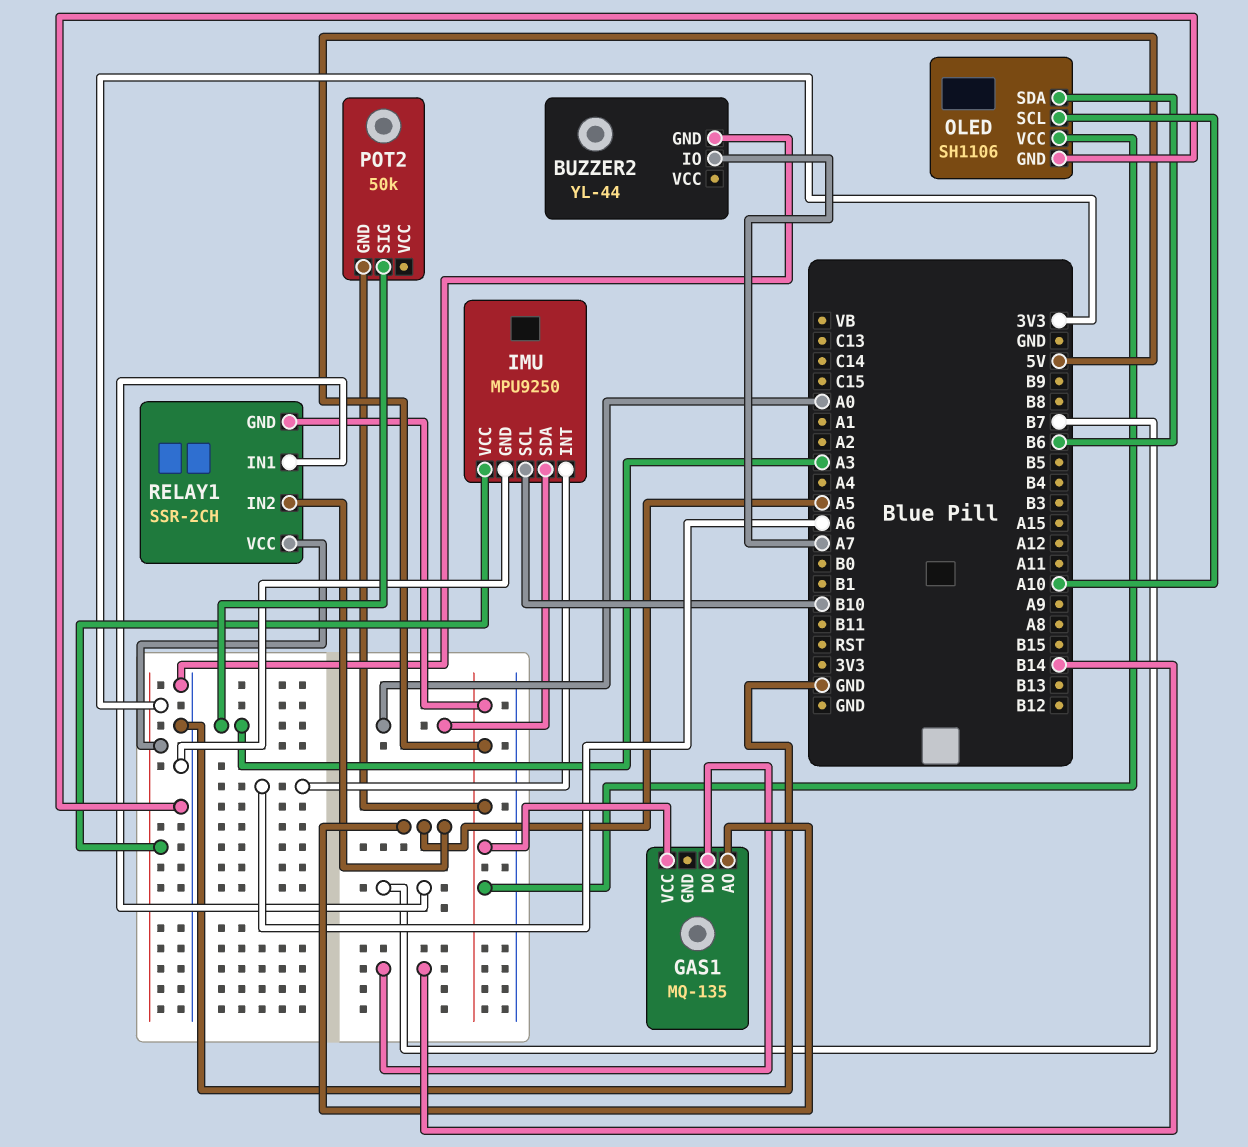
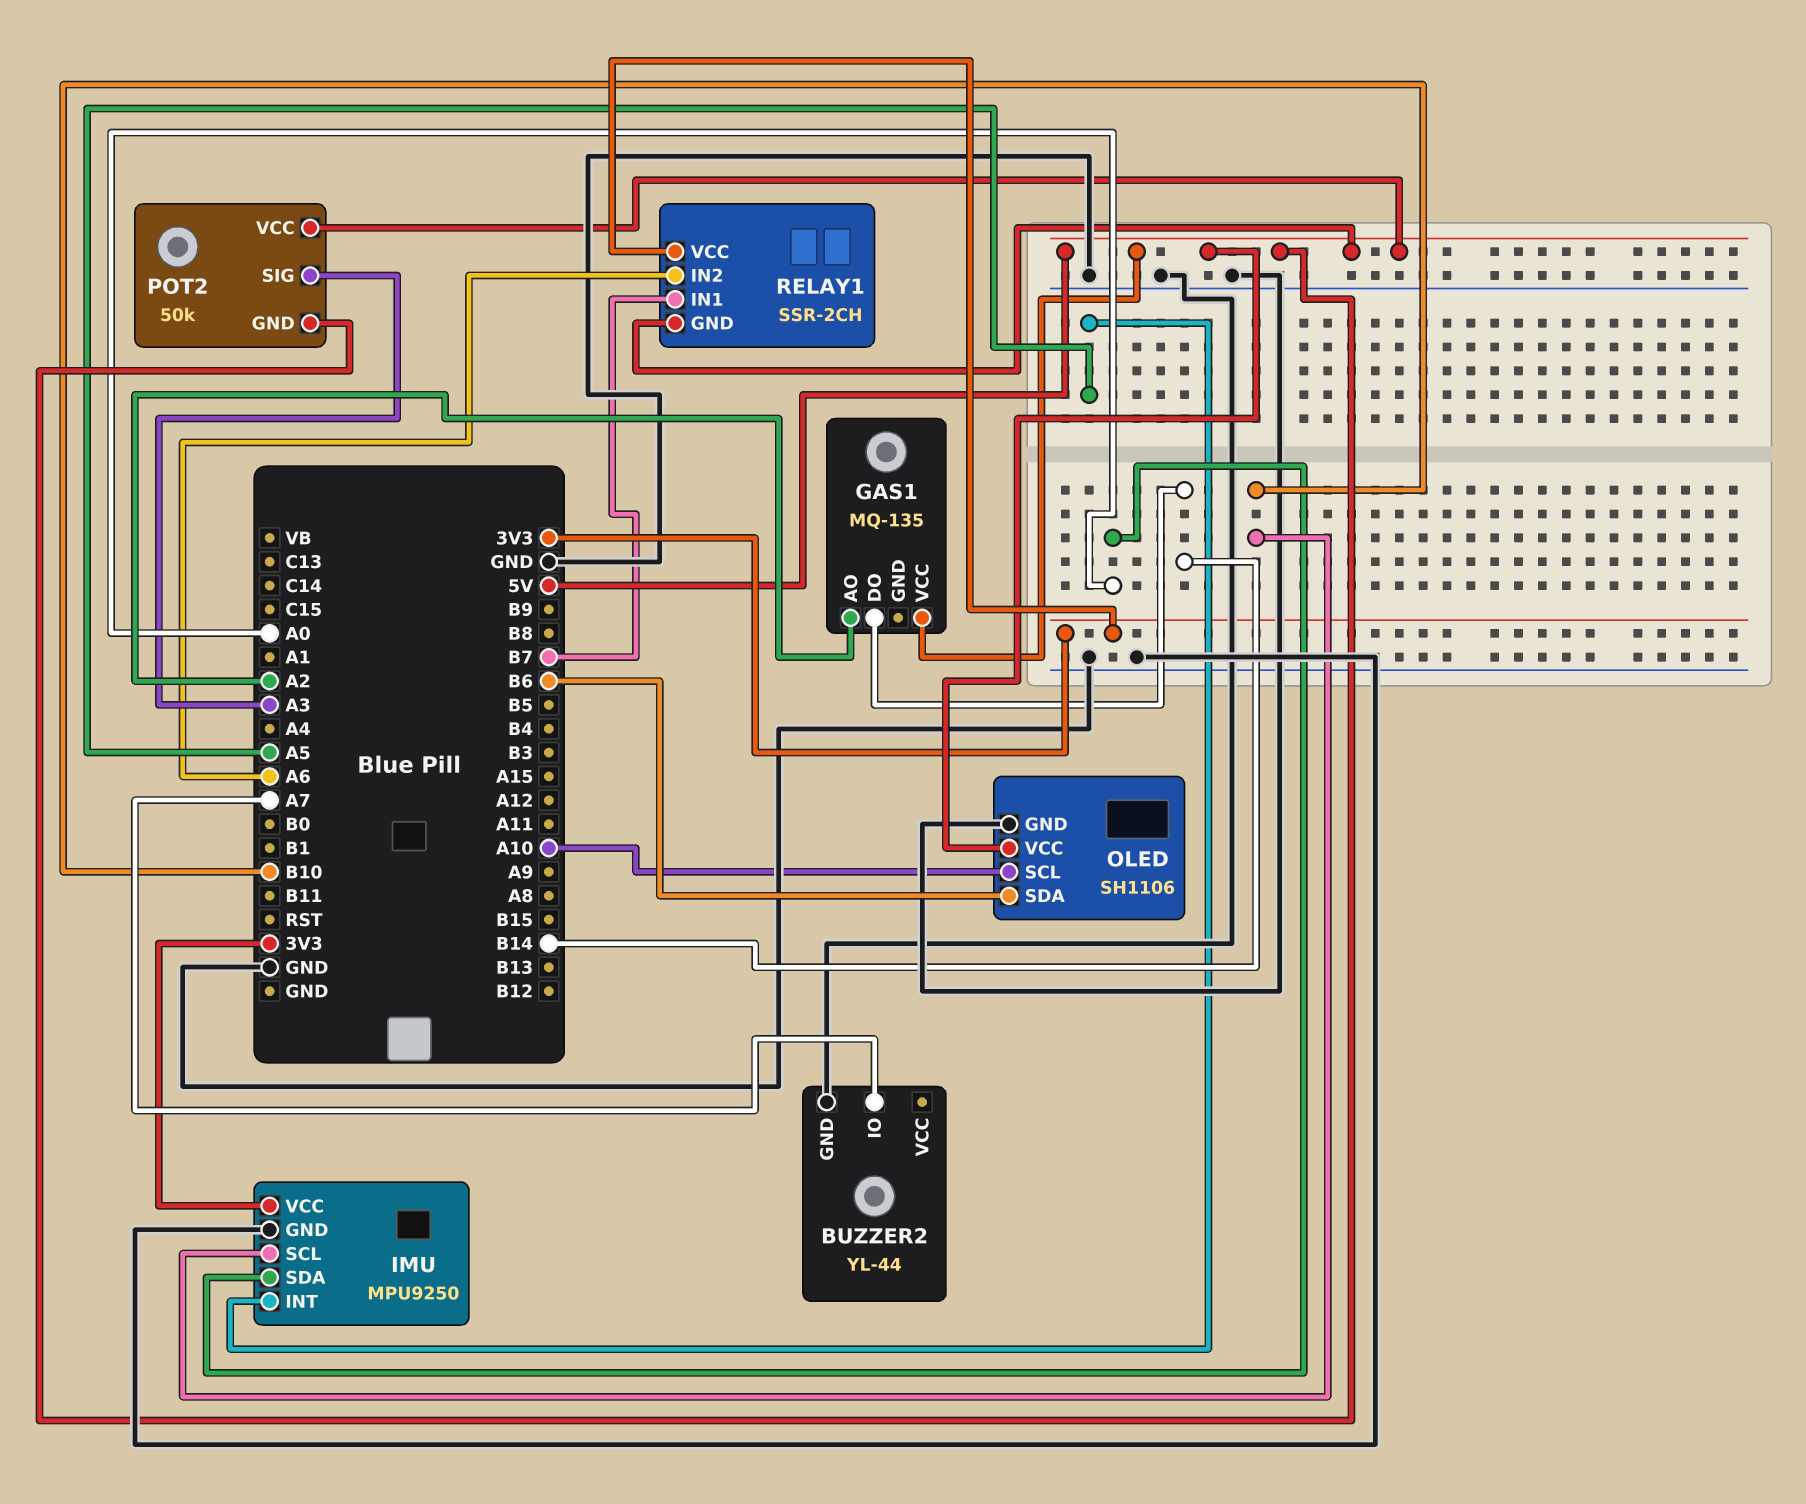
GAS1 pin AO: A5 -> A2
IMU pin INT: A6 -> A5
POT2 pin VCC: none -> 5V
RELAY1 pin IN2: A5 -> A6

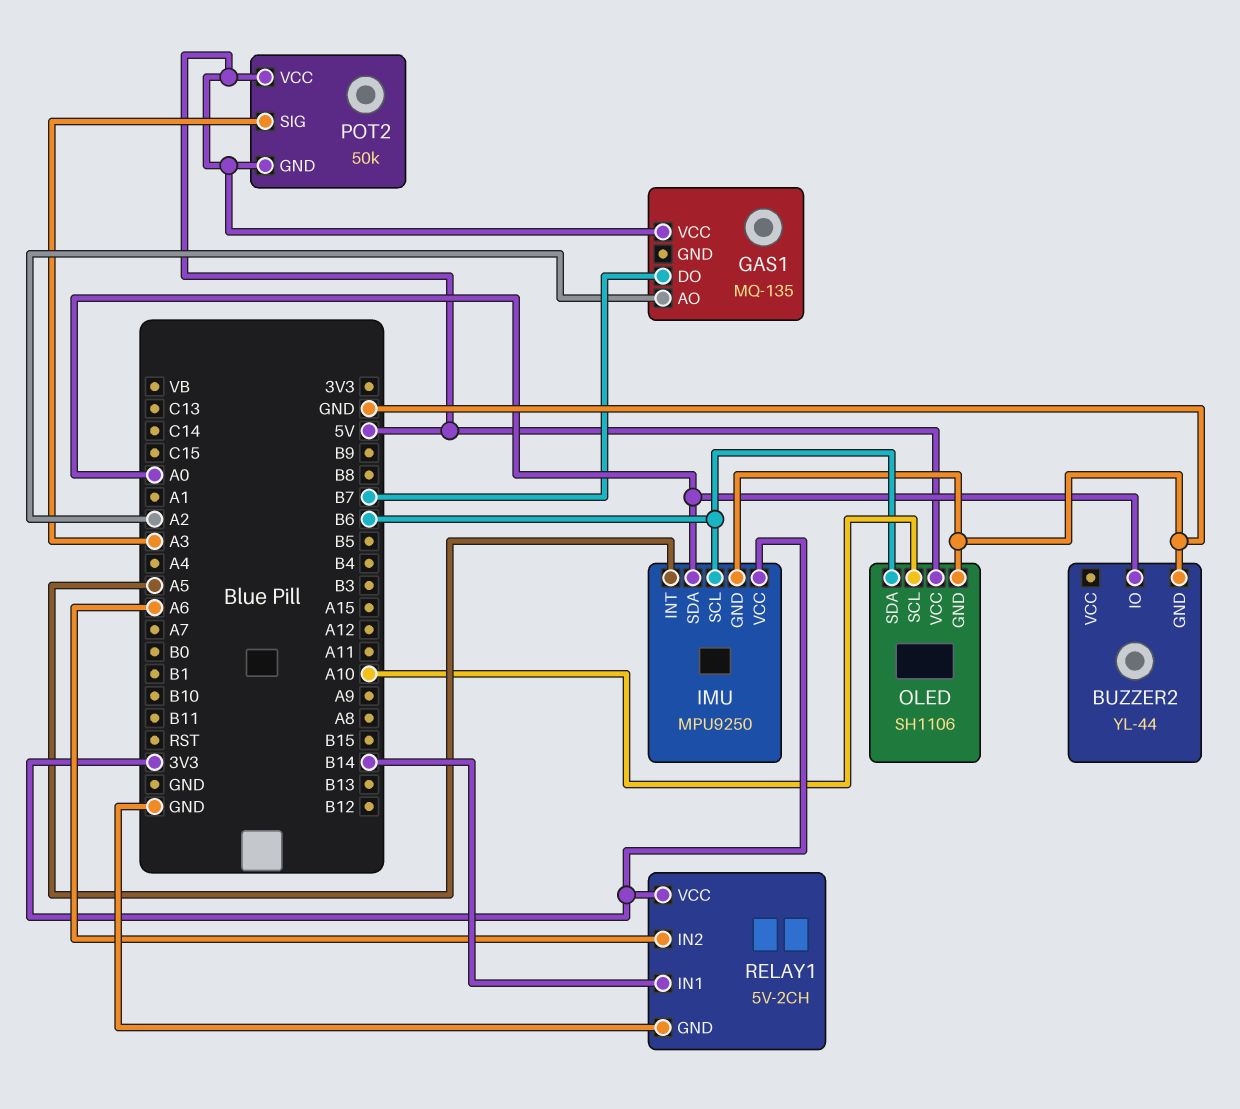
BUZZER2 pin IO: A7 -> A0
GAS1 pin DO: B14 -> B7
IMU pin SCL: B10 -> B6
RELAY1: SSR-2CH -> 5V-2CH
RELAY1 pin GND: 5V -> GND
RELAY1 pin IN1: B7 -> B14

